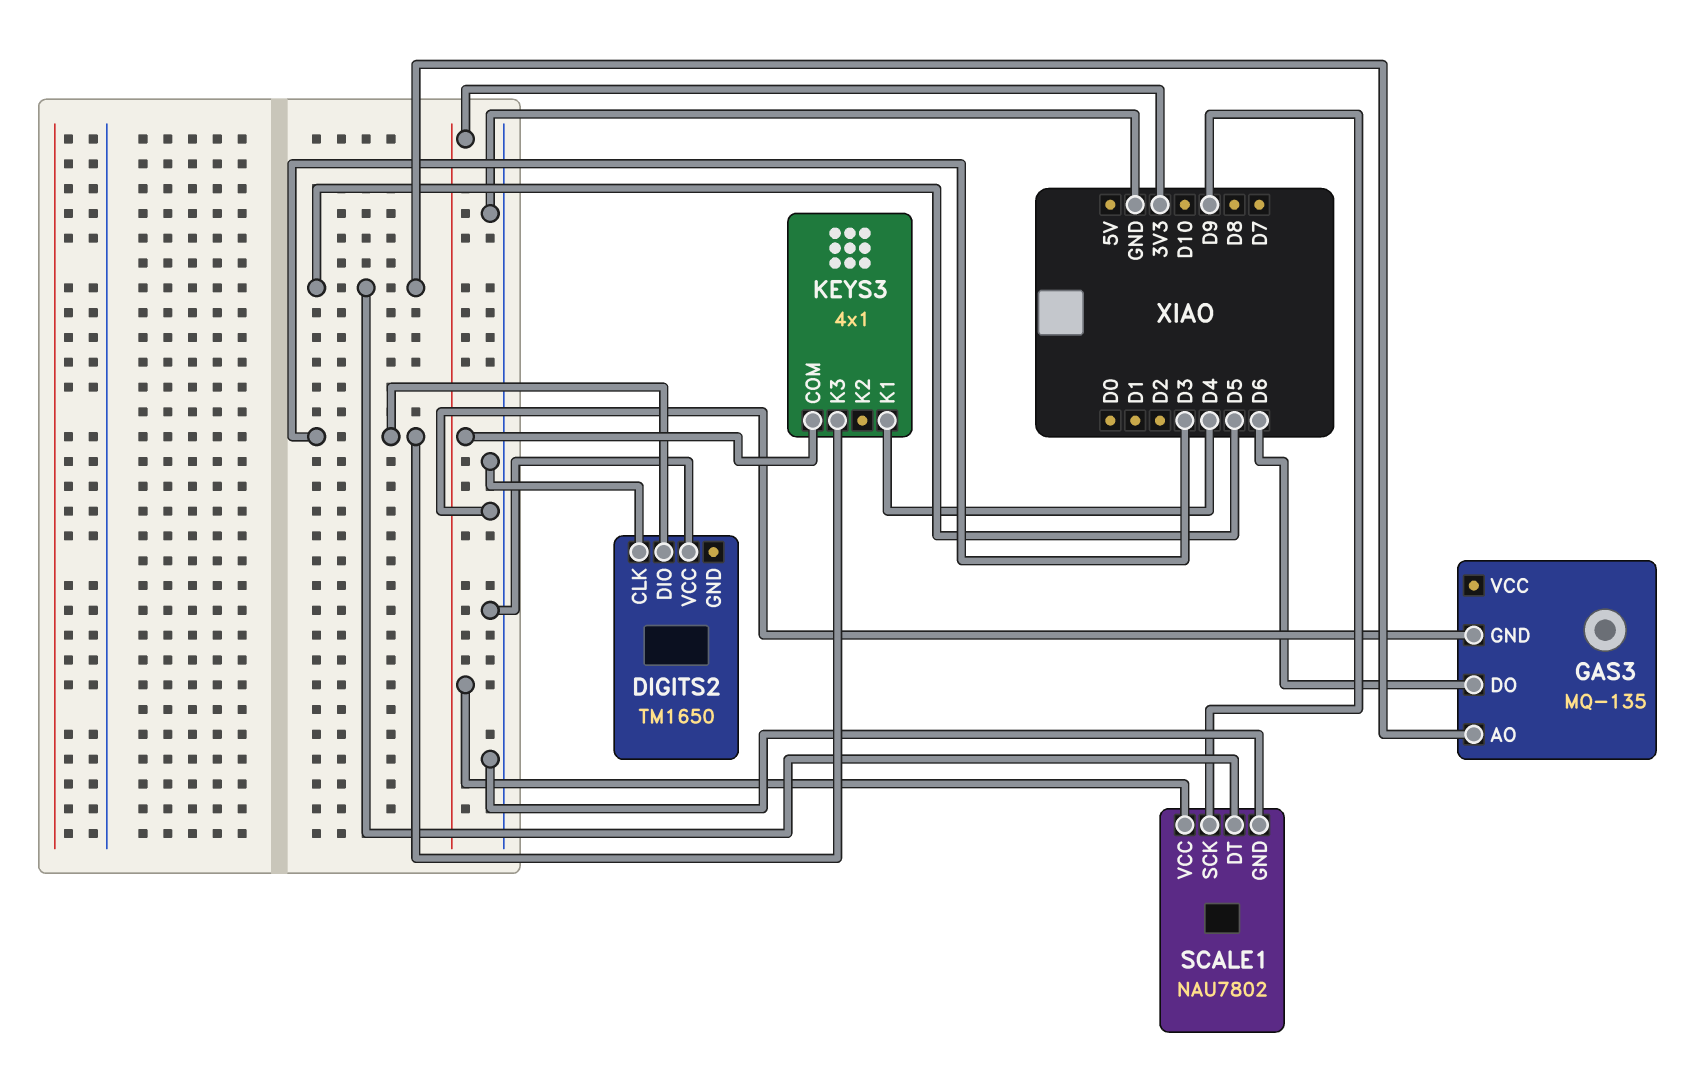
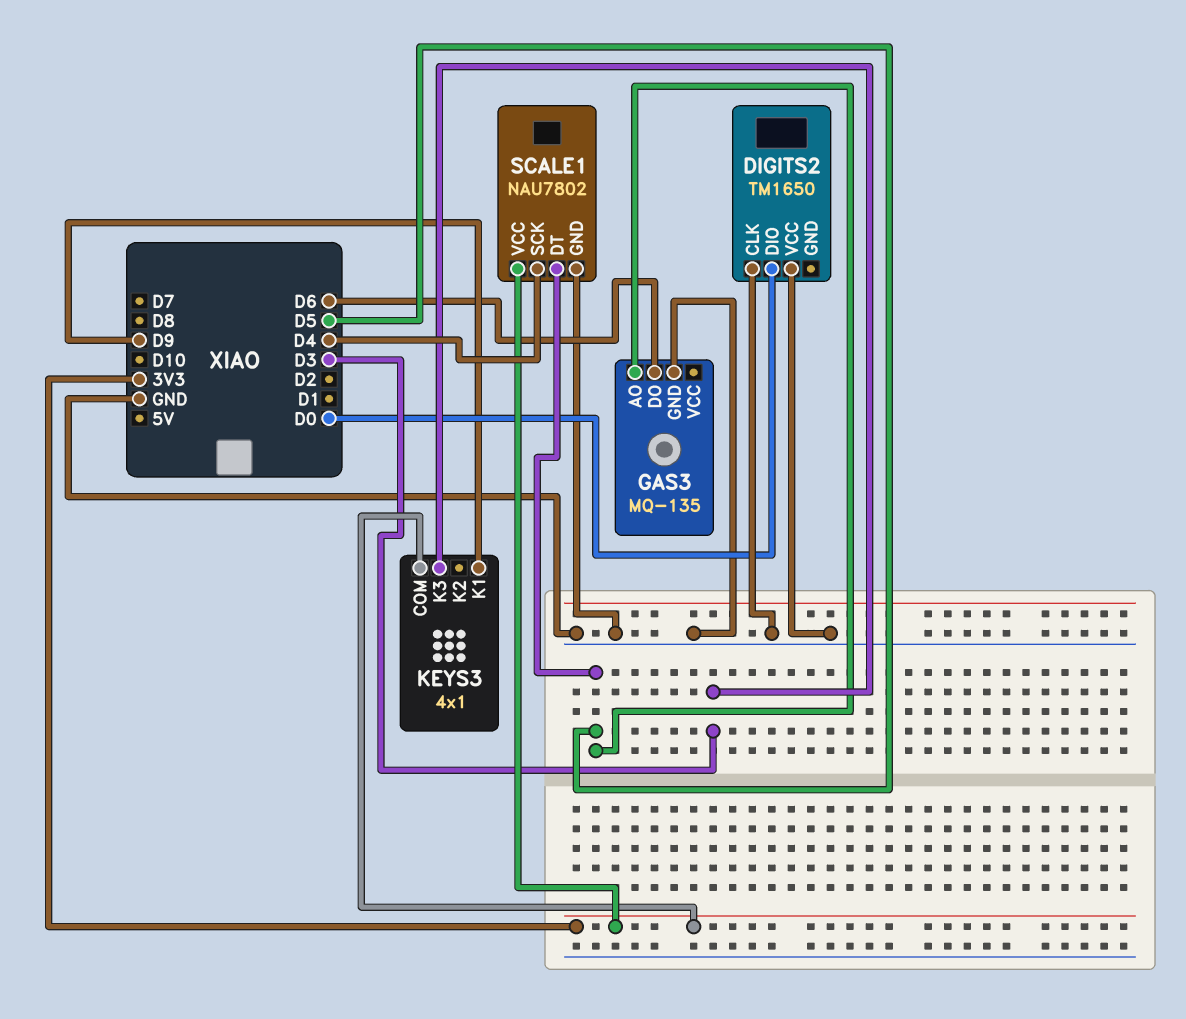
DIGITS2 pin DIO: D3 -> D0
KEYS3 pin K1: D4 -> D9
SCALE1 pin SCK: D9 -> D4

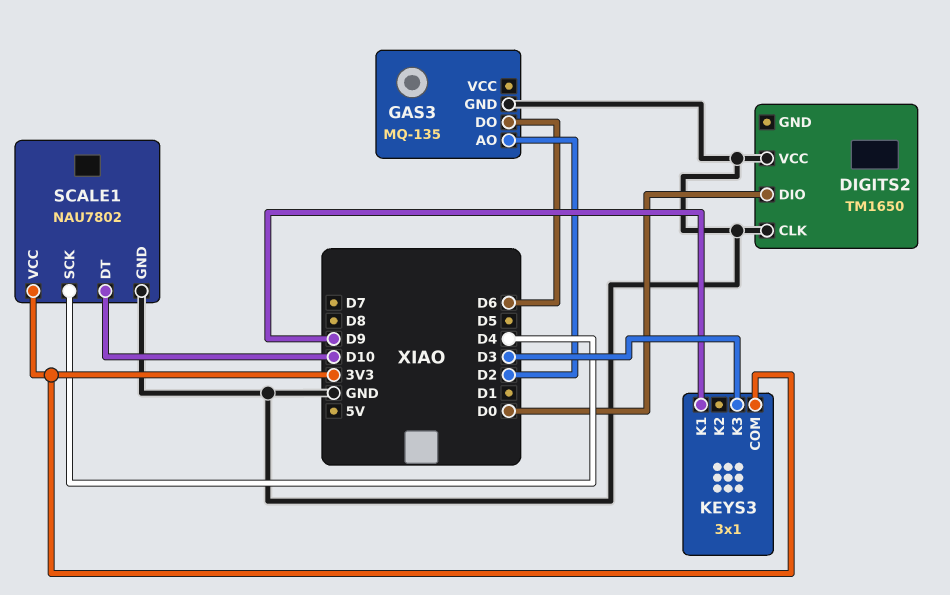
GAS3 pin AO: D5 -> D2
KEYS3: 4x1 -> 3x1
SCALE1 pin DT: D5 -> D10

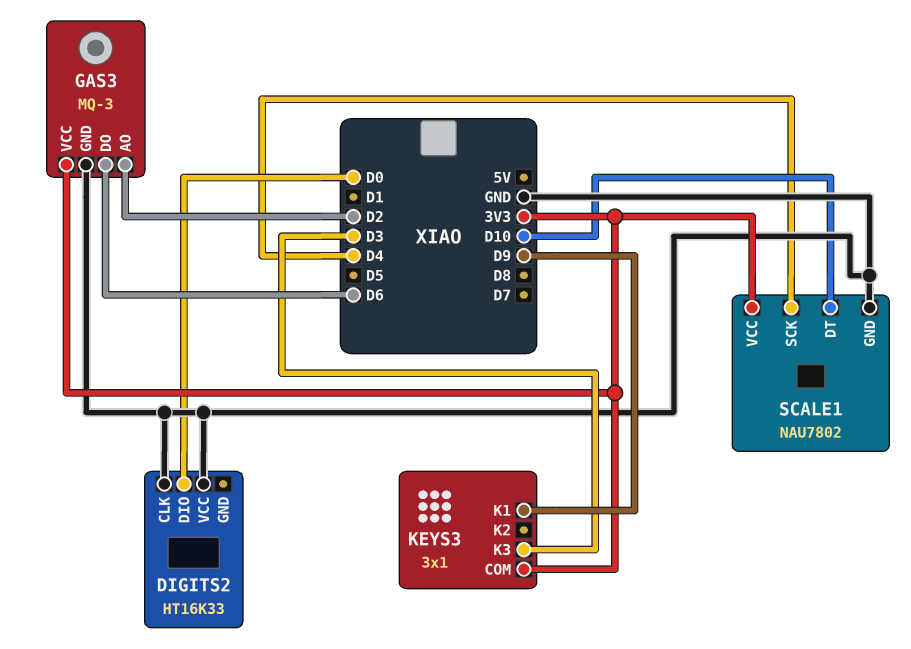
DIGITS2: TM1650 -> HT16K33
GAS3: MQ-135 -> MQ-3
GAS3 pin VCC: none -> 3V3

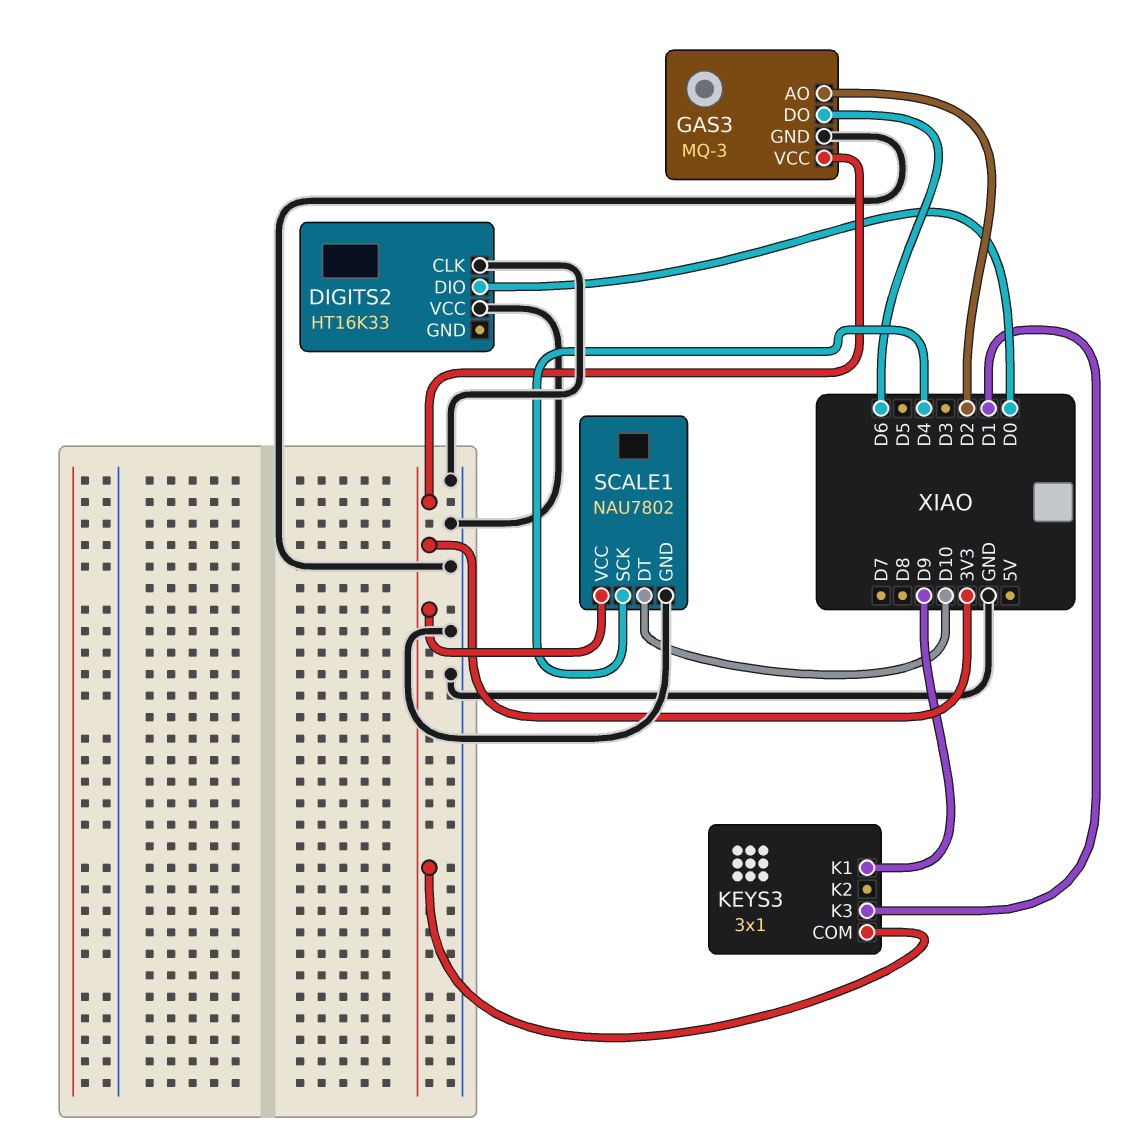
KEYS3 pin K3: D3 -> D1

